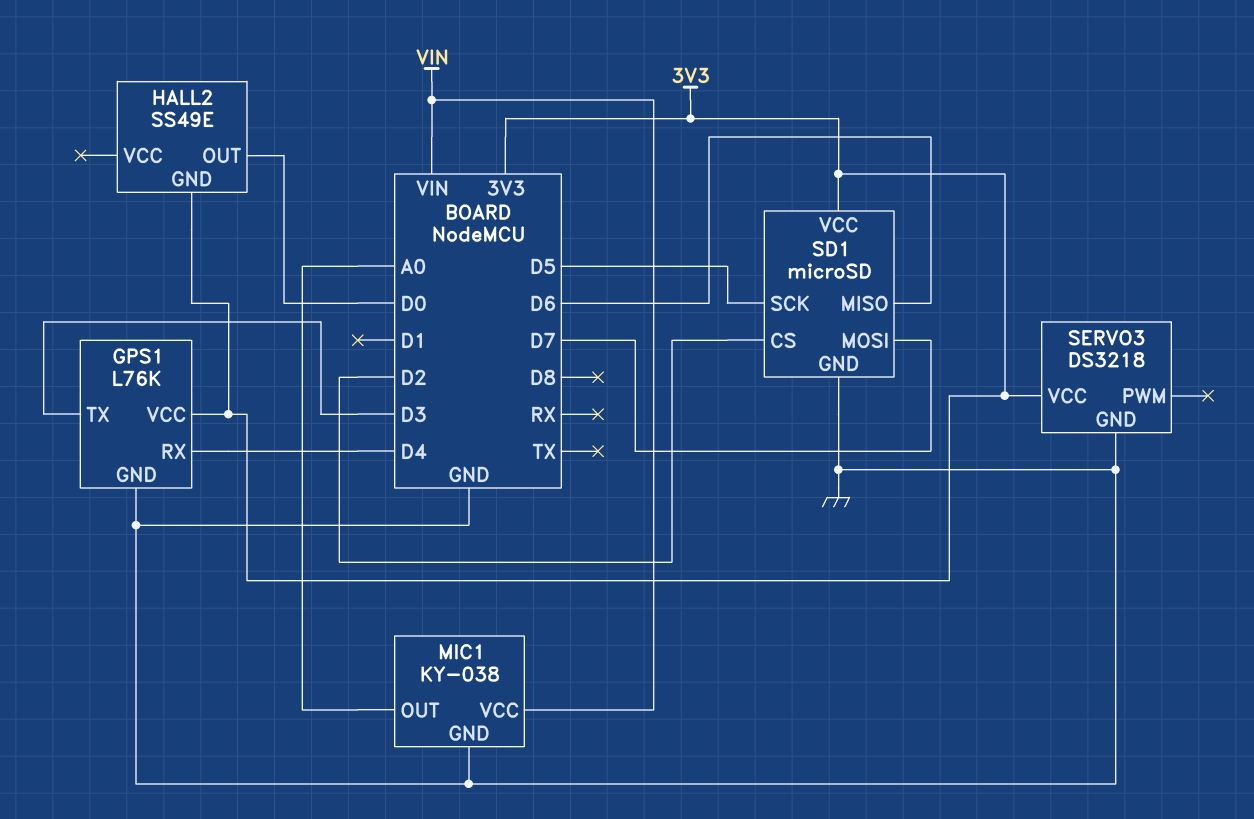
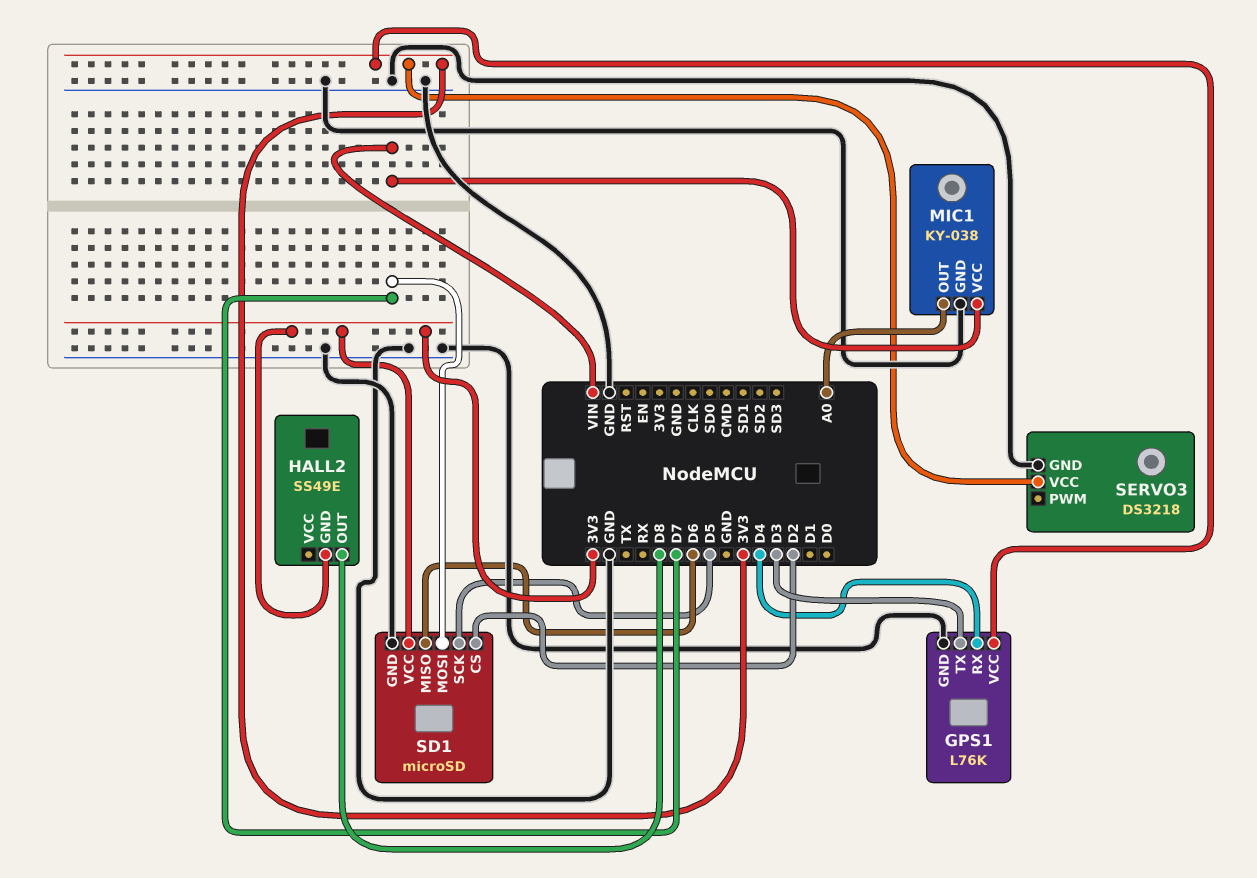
HALL2 pin OUT: D0 -> D8

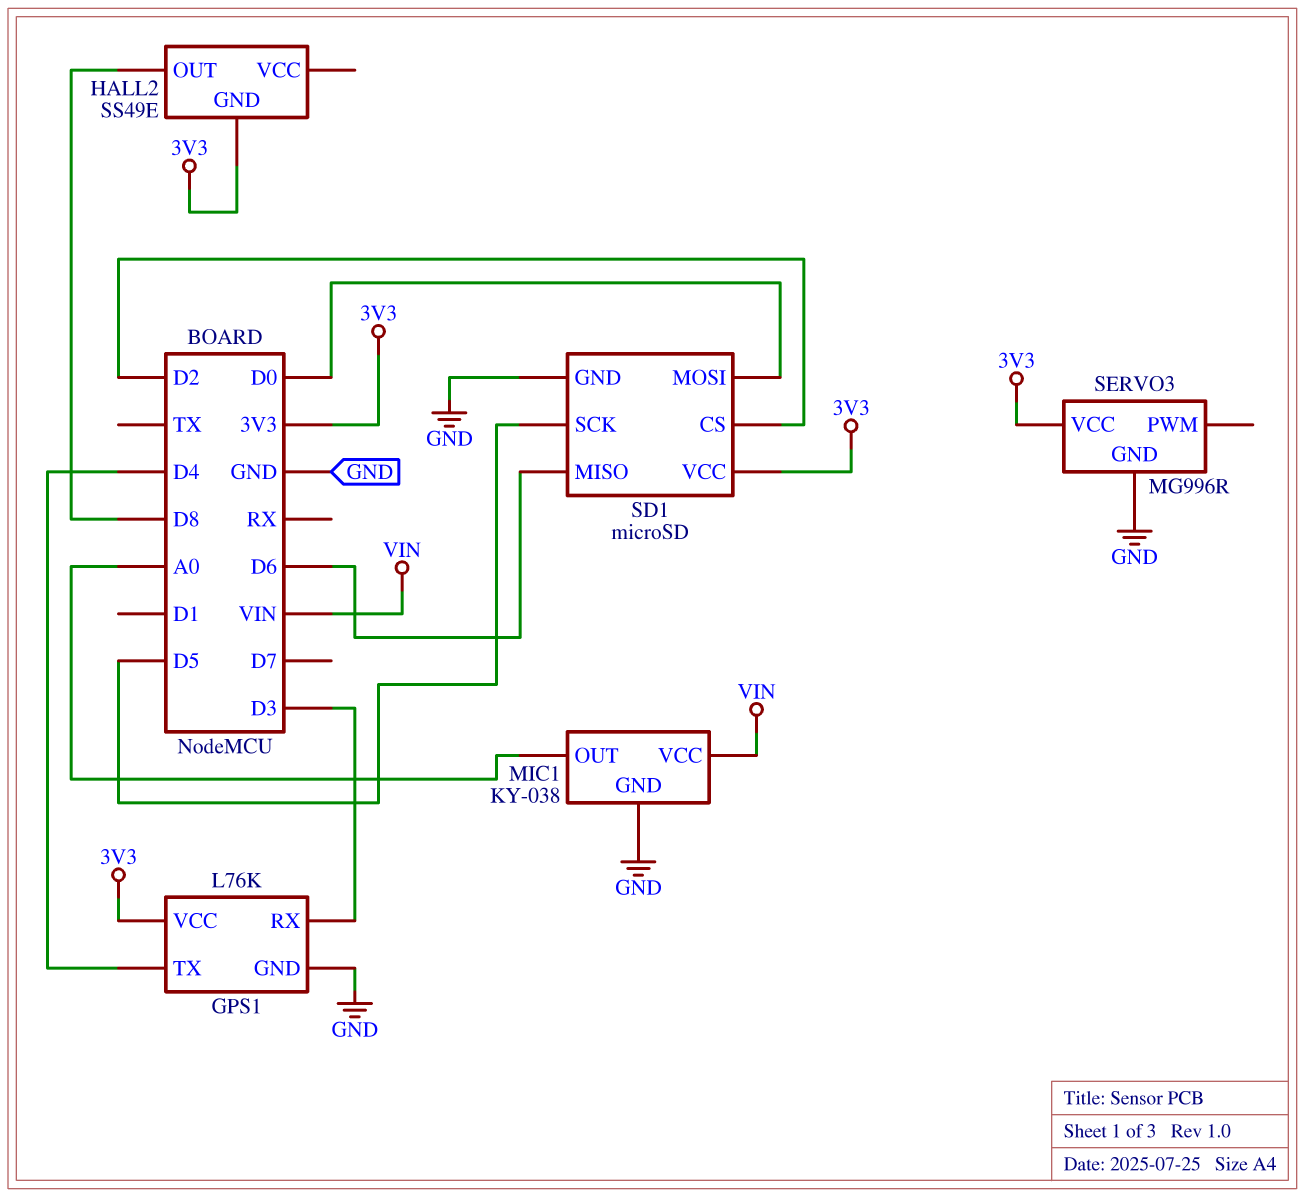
GPS1 pin RX: D4 -> D3
GPS1 pin TX: D3 -> D4
SD1 pin MOSI: D7 -> D0
SERVO3: DS3218 -> MG996R

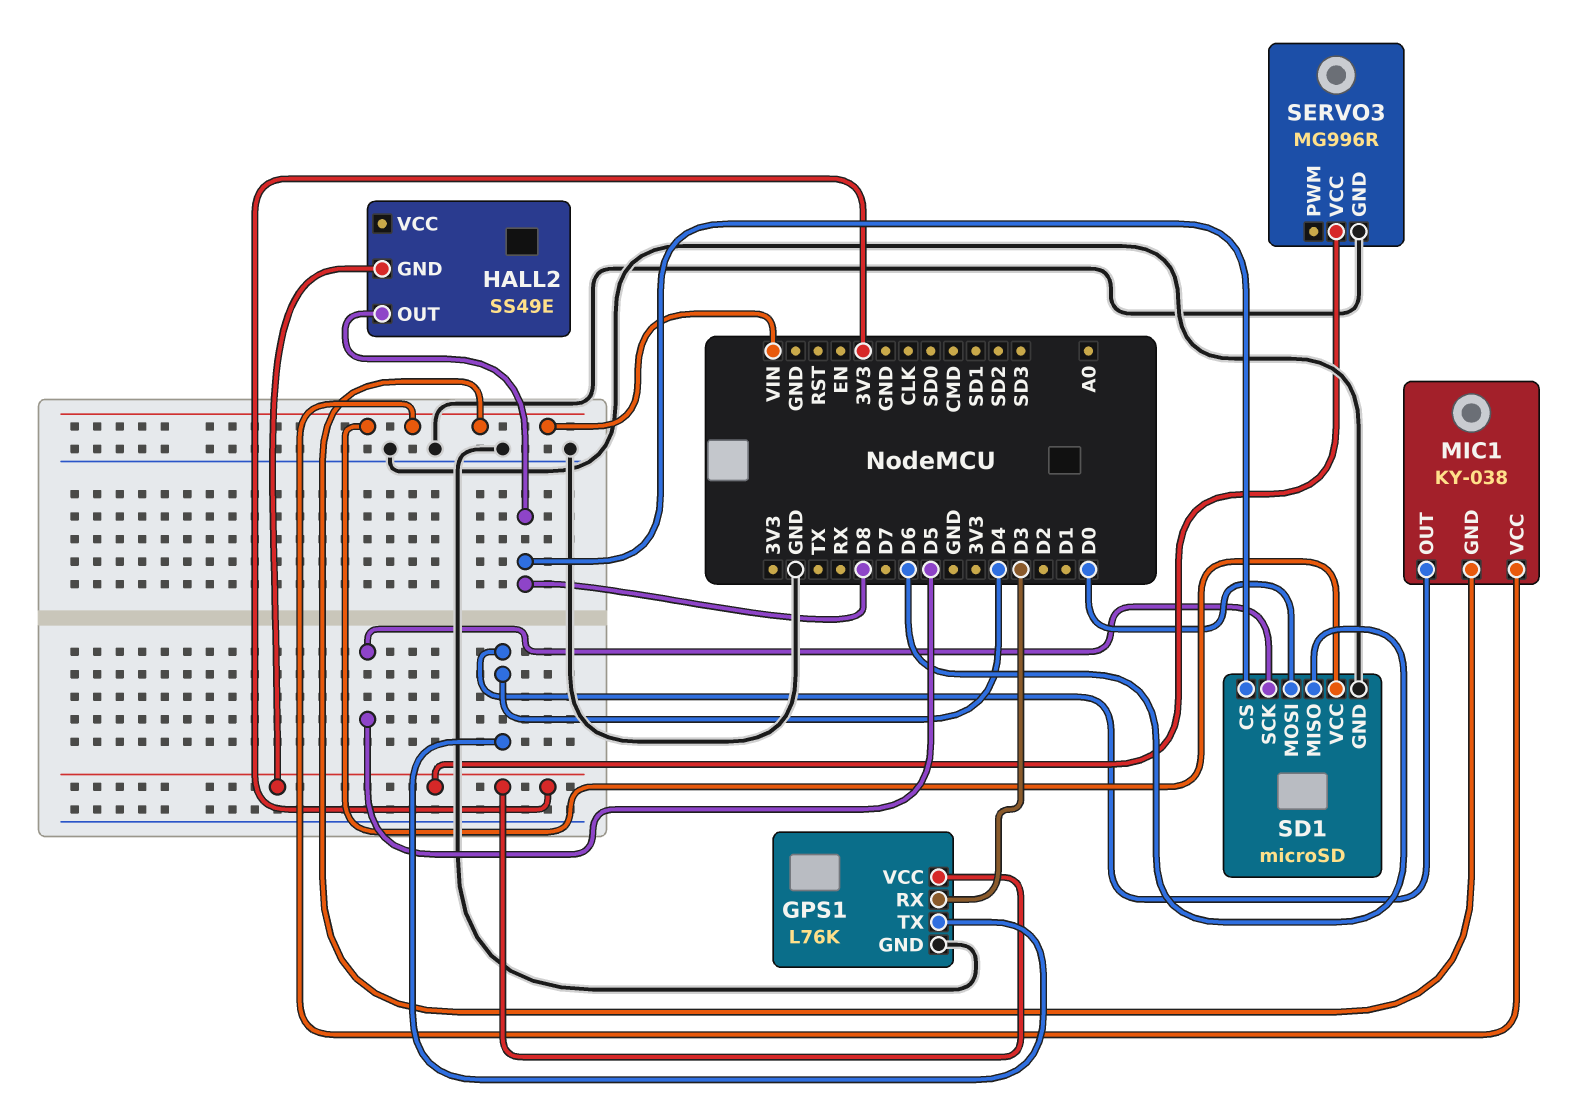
MIC1 pin GND: GND -> VIN
MIC1 pin OUT: A0 -> D4
SD1 pin CS: D2 -> D8
SD1 pin VCC: 3V3 -> VIN

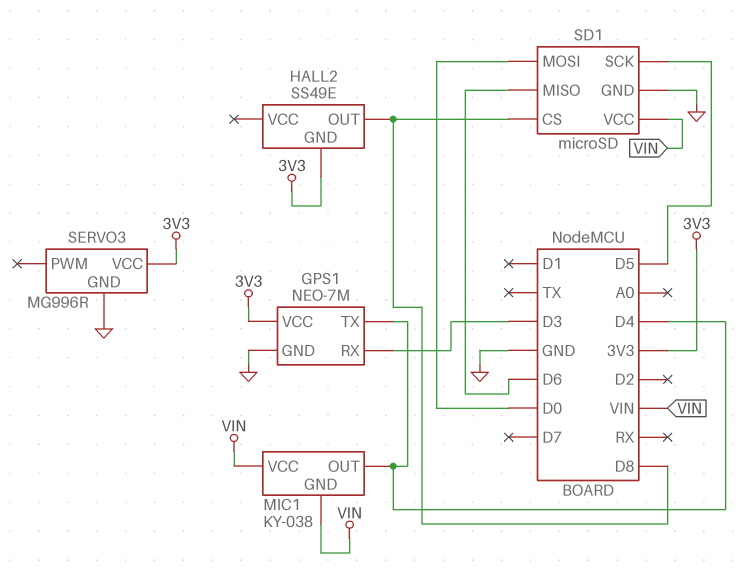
GPS1: L76K -> NEO-7M

